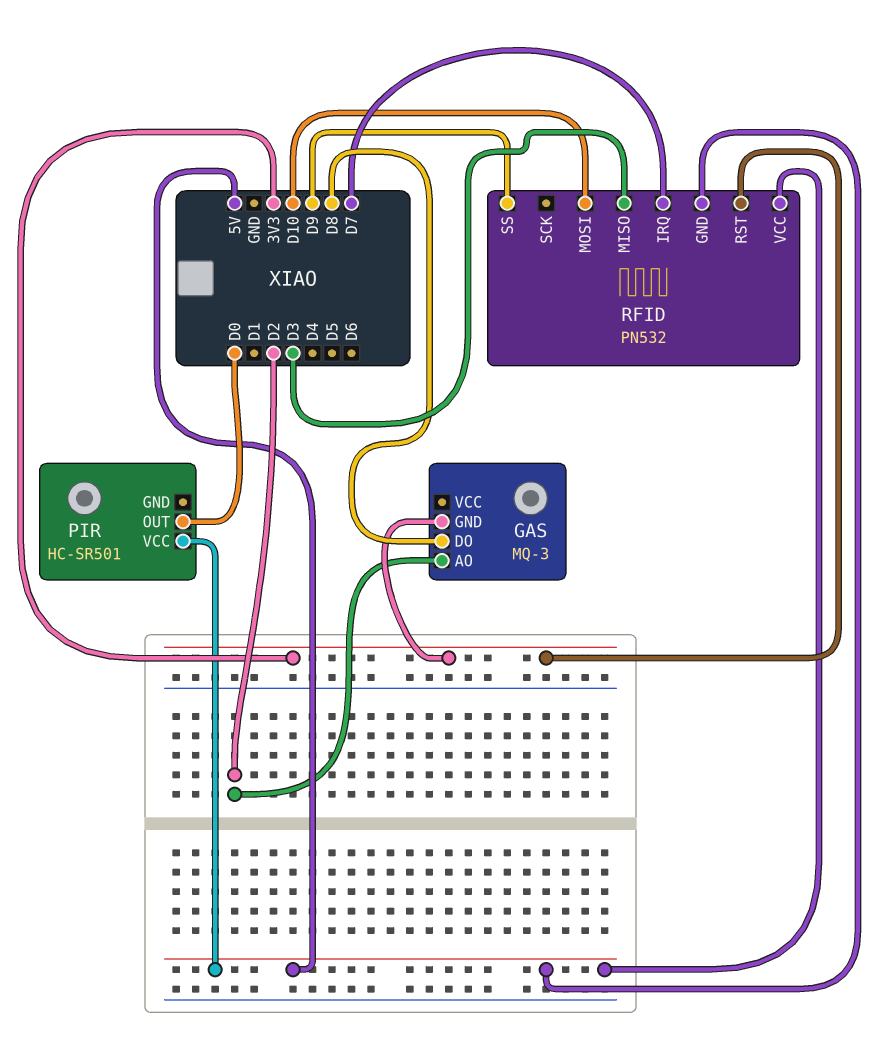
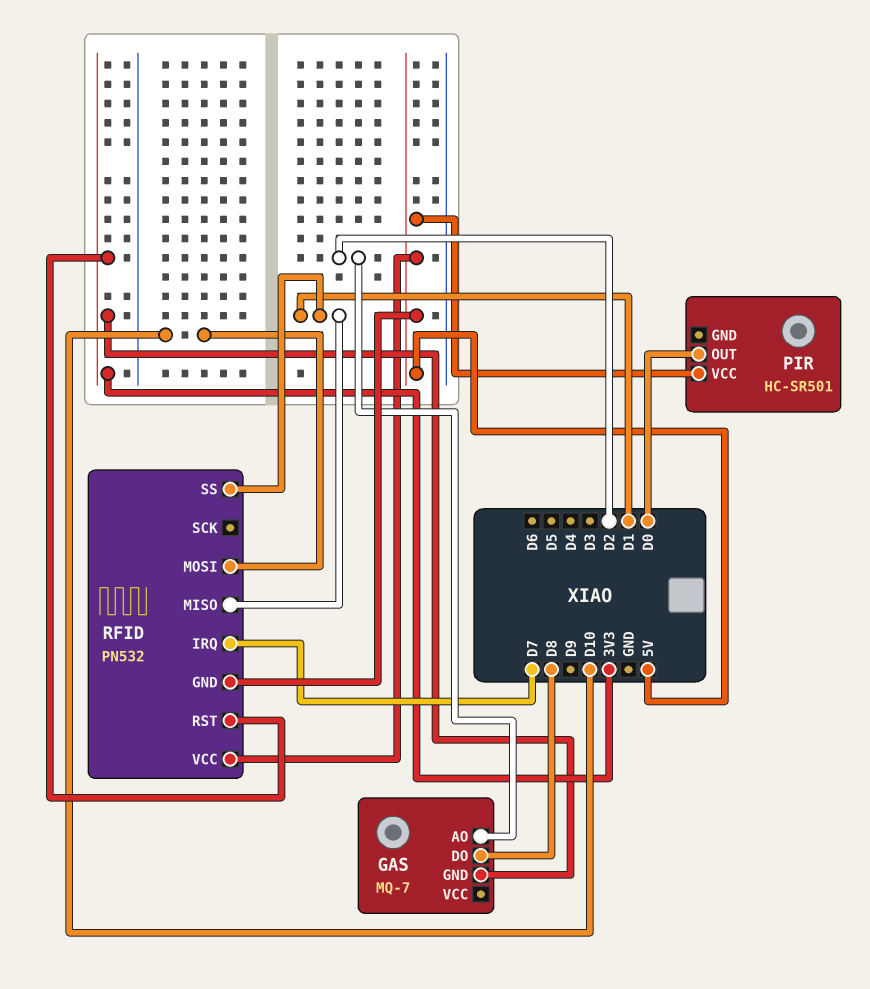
GAS: MQ-3 -> MQ-7
RFID pin MISO: D3 -> D1
RFID pin SS: D9 -> D1

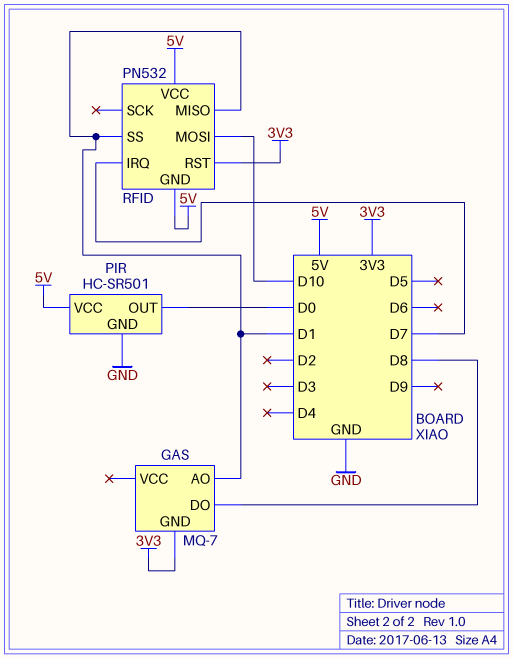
GAS pin AO: D2 -> D1
PIR pin GND: none -> GND

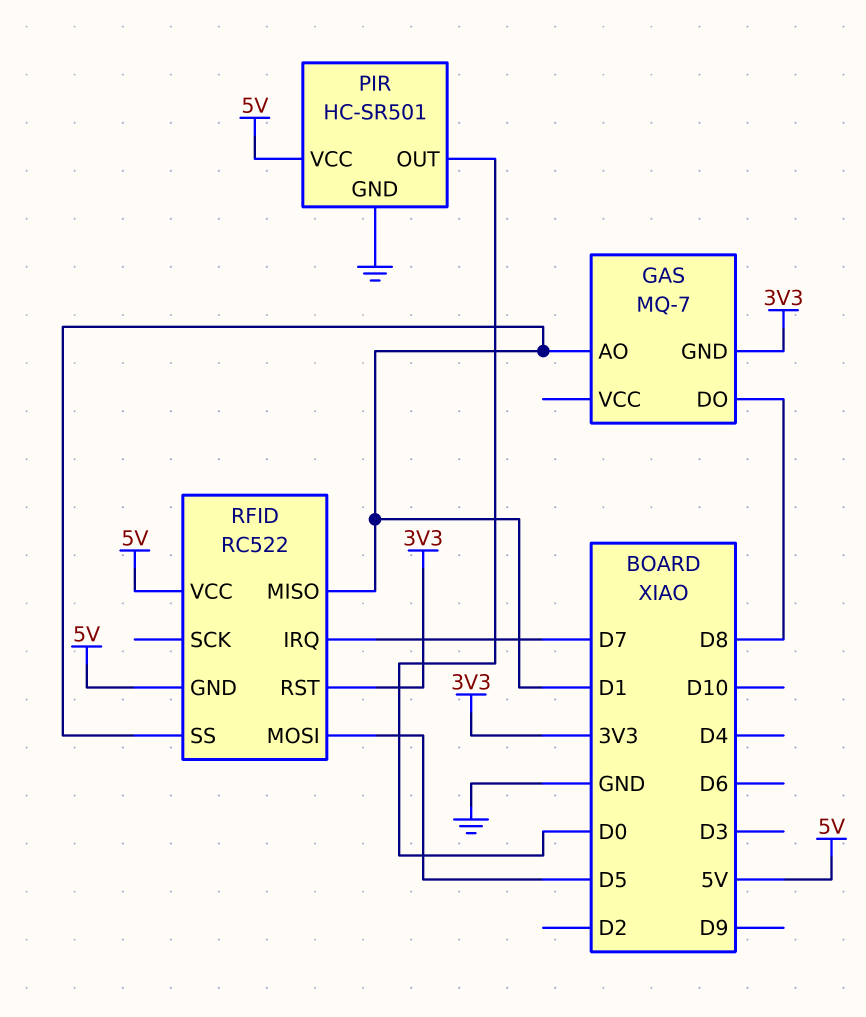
RFID: PN532 -> RC522
RFID pin MOSI: D10 -> D5

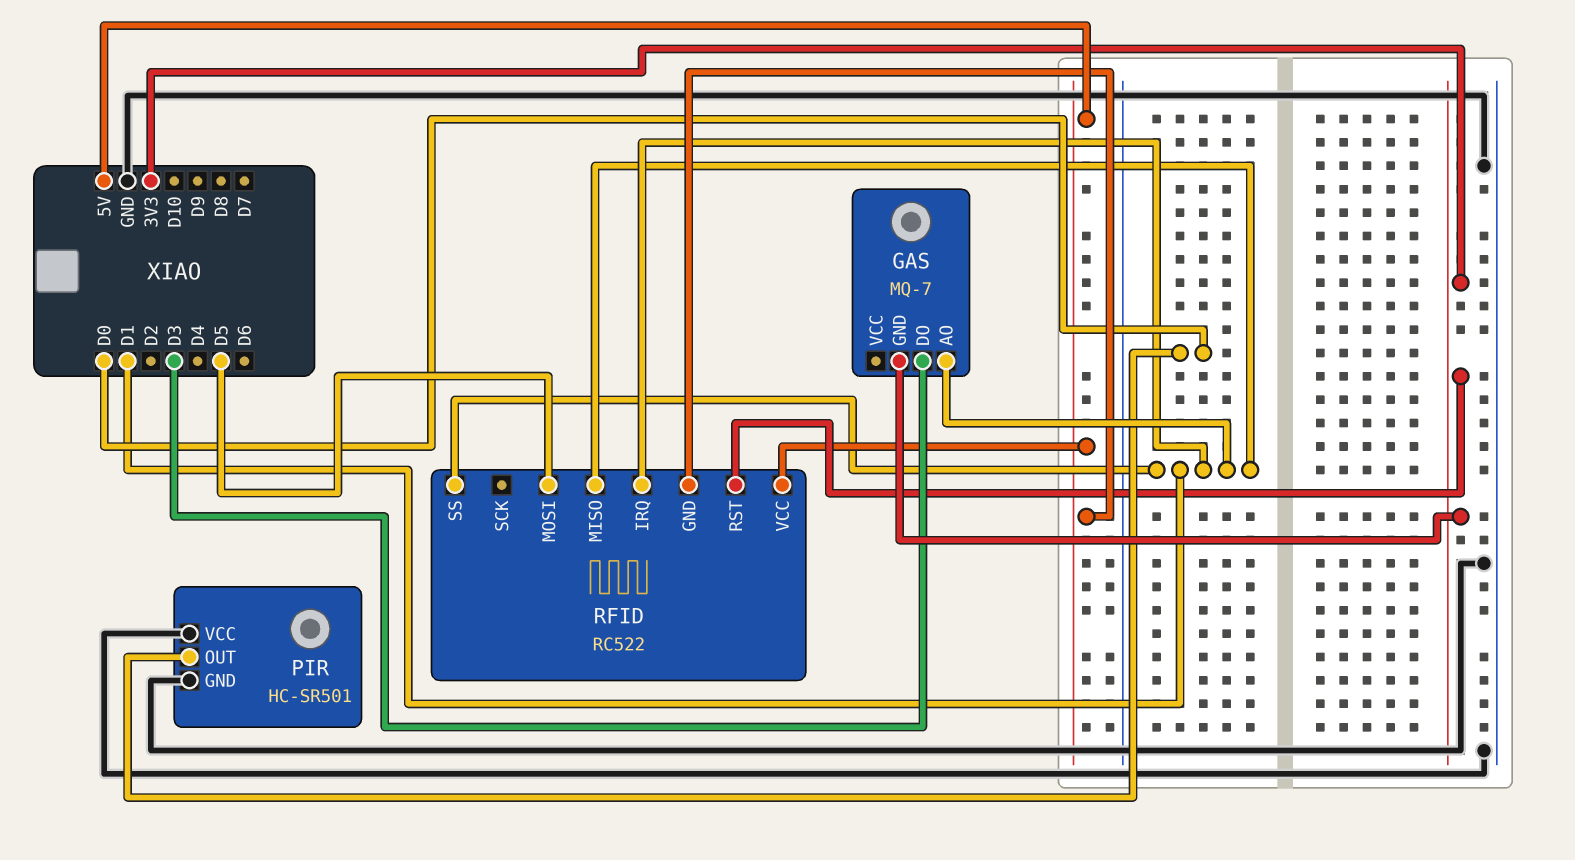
GAS pin DO: D8 -> D3
PIR pin VCC: 5V -> GND
RFID pin IRQ: D7 -> D1

